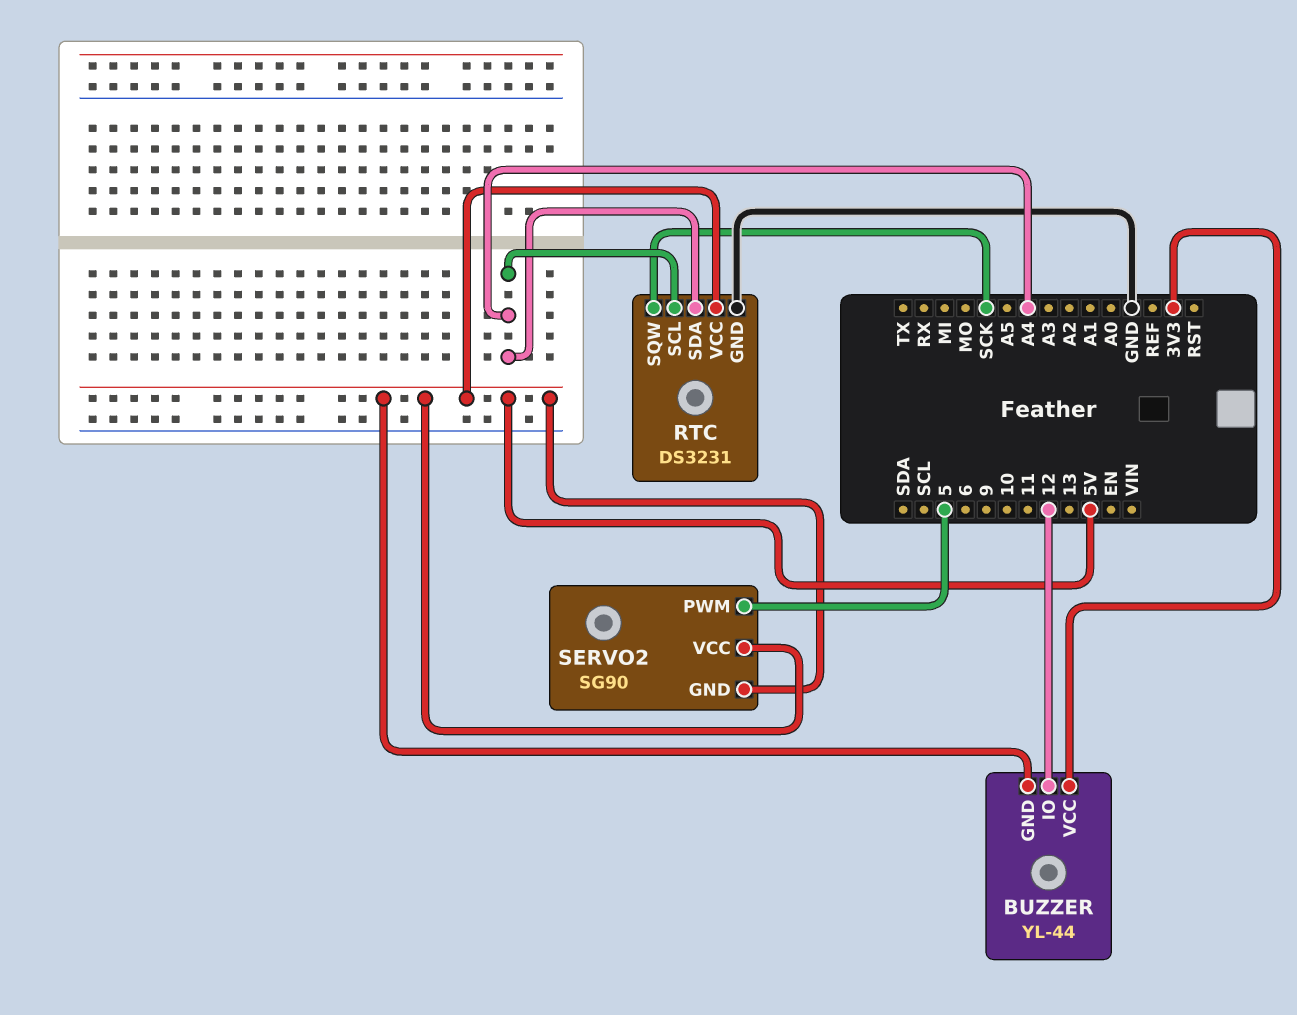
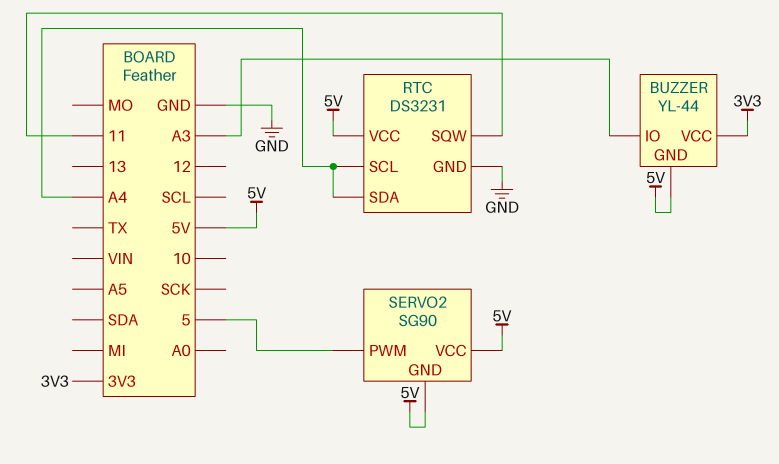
BUZZER pin IO: 12 -> A3
RTC pin SQW: SCK -> 11

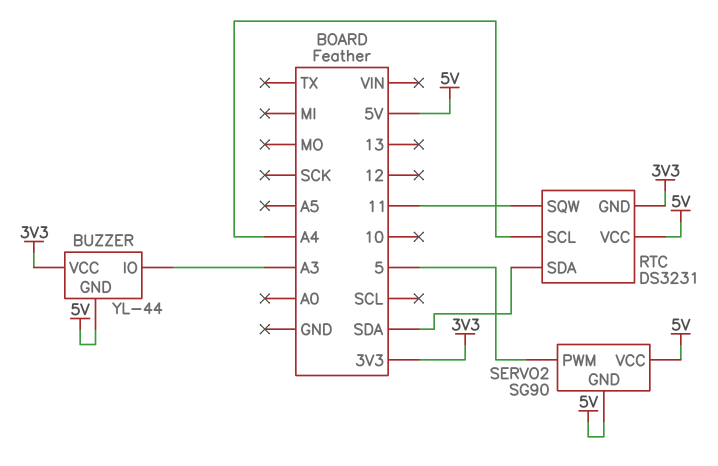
RTC pin GND: GND -> 3V3
RTC pin SDA: A4 -> SDA

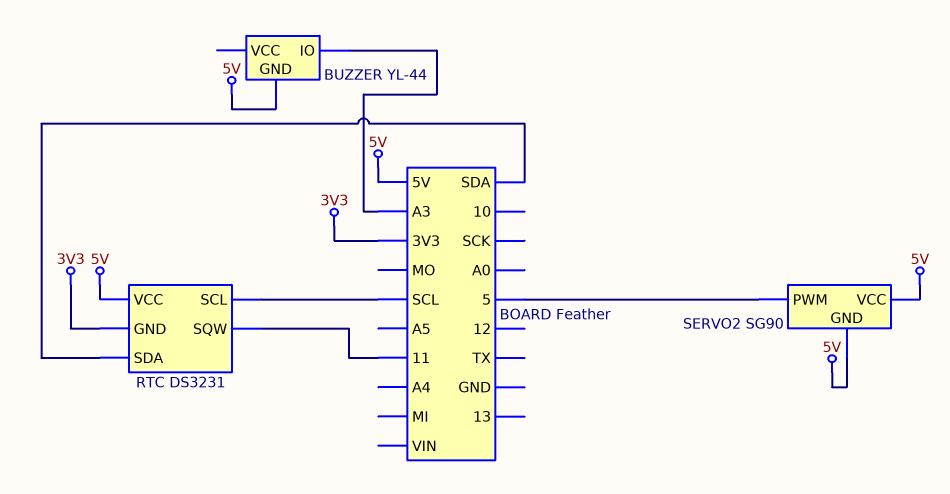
BUZZER pin VCC: 3V3 -> none
RTC pin SCL: A4 -> SCL

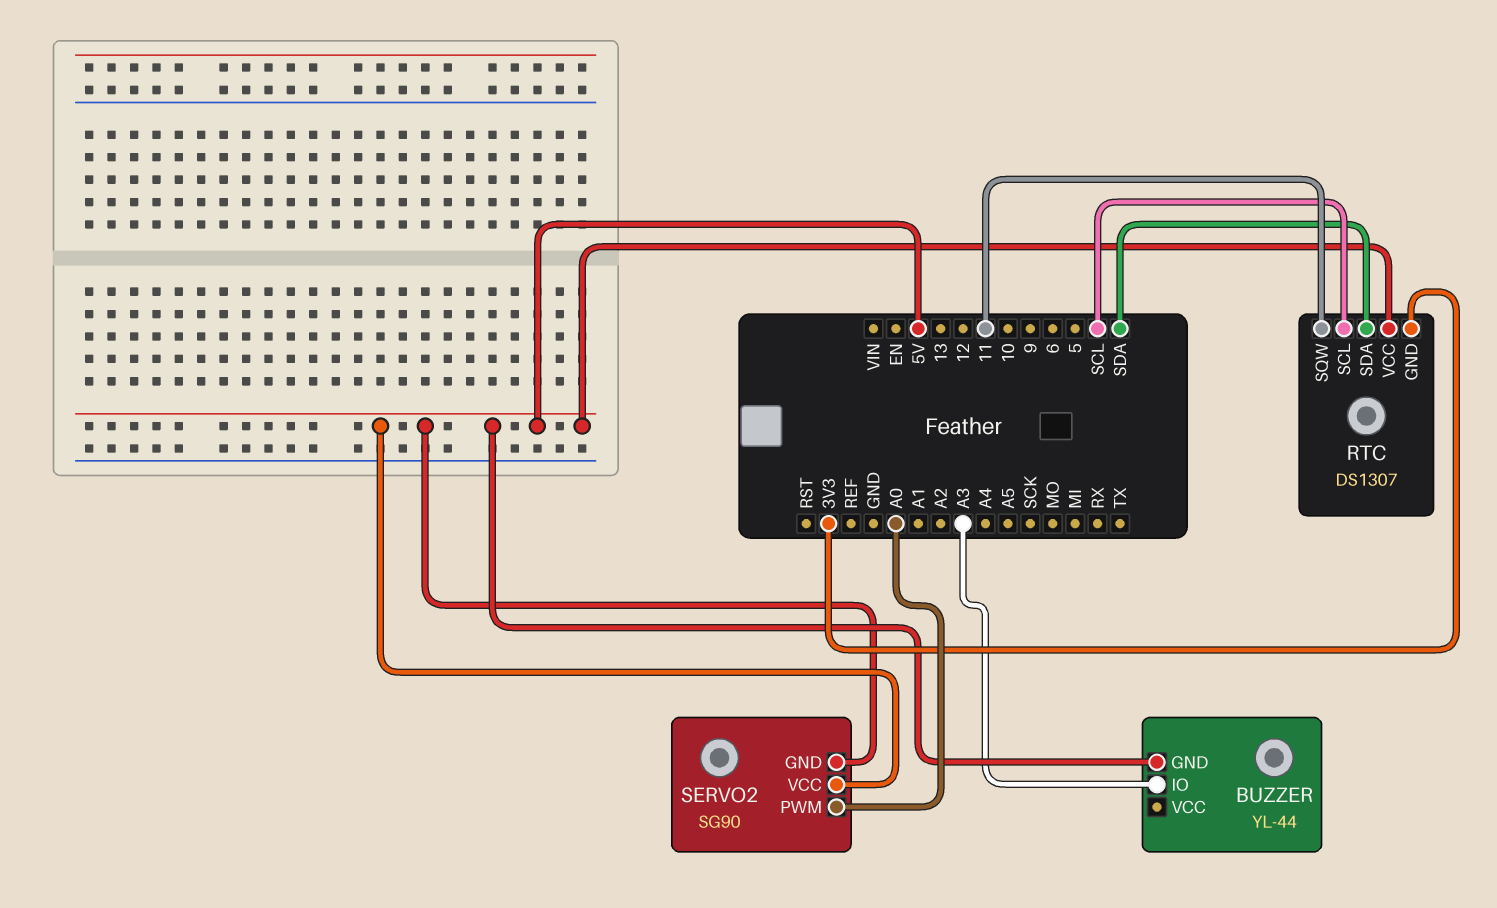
RTC: DS3231 -> DS1307
SERVO2 pin PWM: 5 -> A0

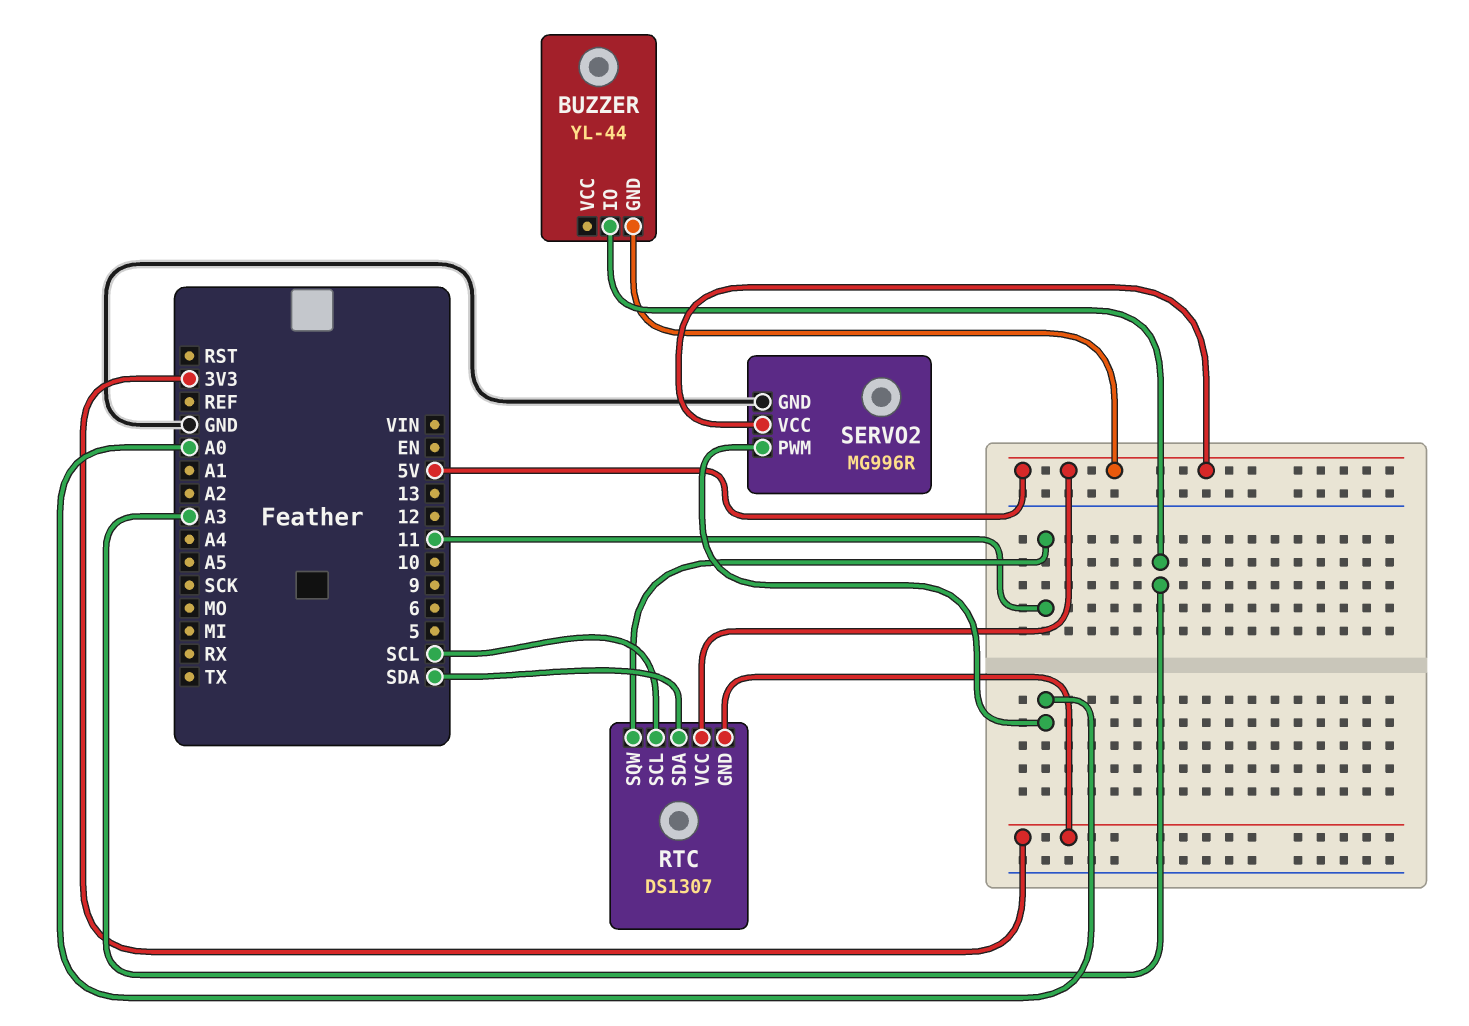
SERVO2: SG90 -> MG996R
SERVO2 pin GND: 5V -> GND

